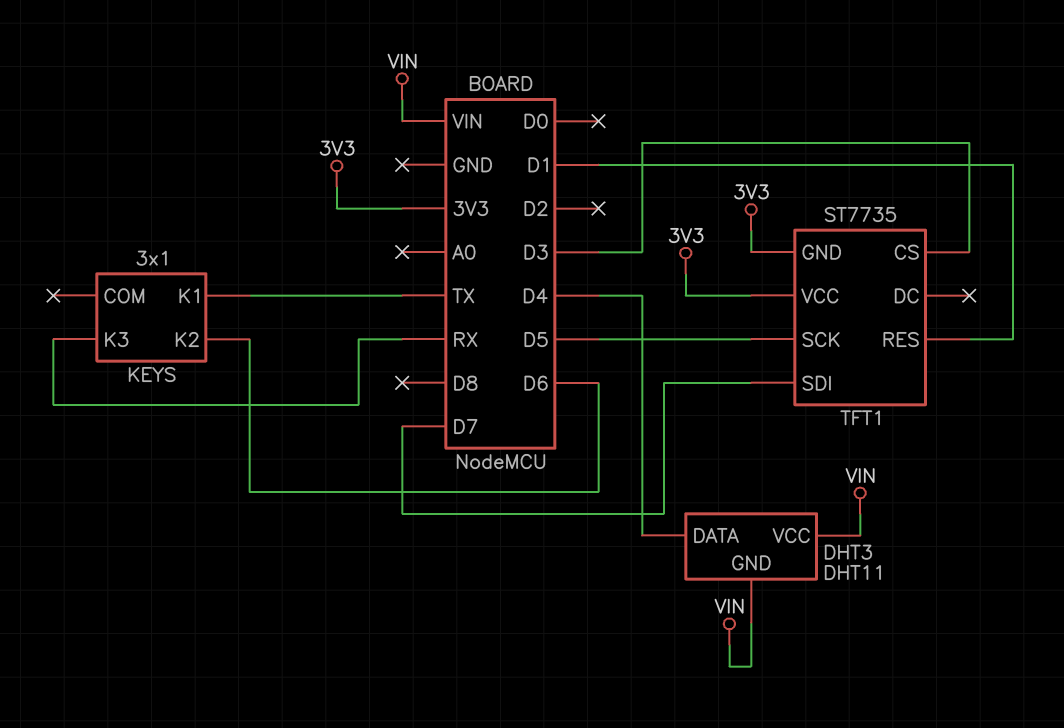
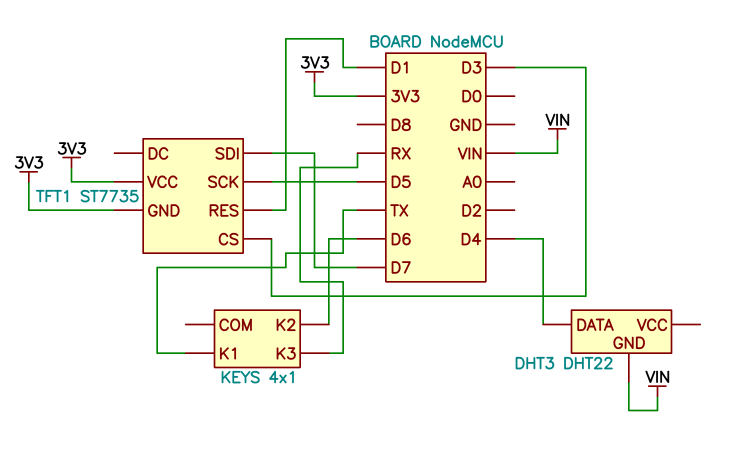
DHT3: DHT11 -> DHT22
DHT3 pin VCC: VIN -> none
KEYS: 3x1 -> 4x1

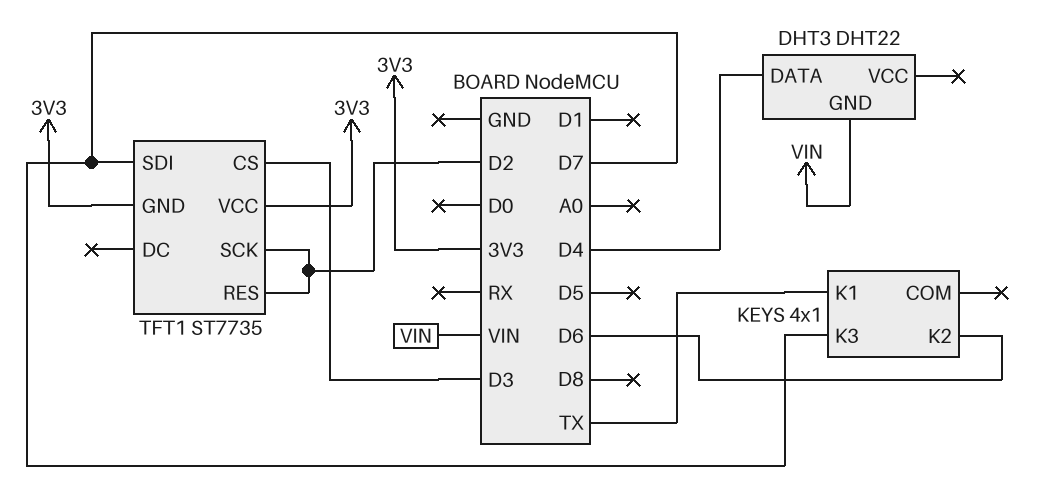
KEYS pin K3: RX -> D7
TFT1 pin RES: D1 -> D2
TFT1 pin SCK: D5 -> D2

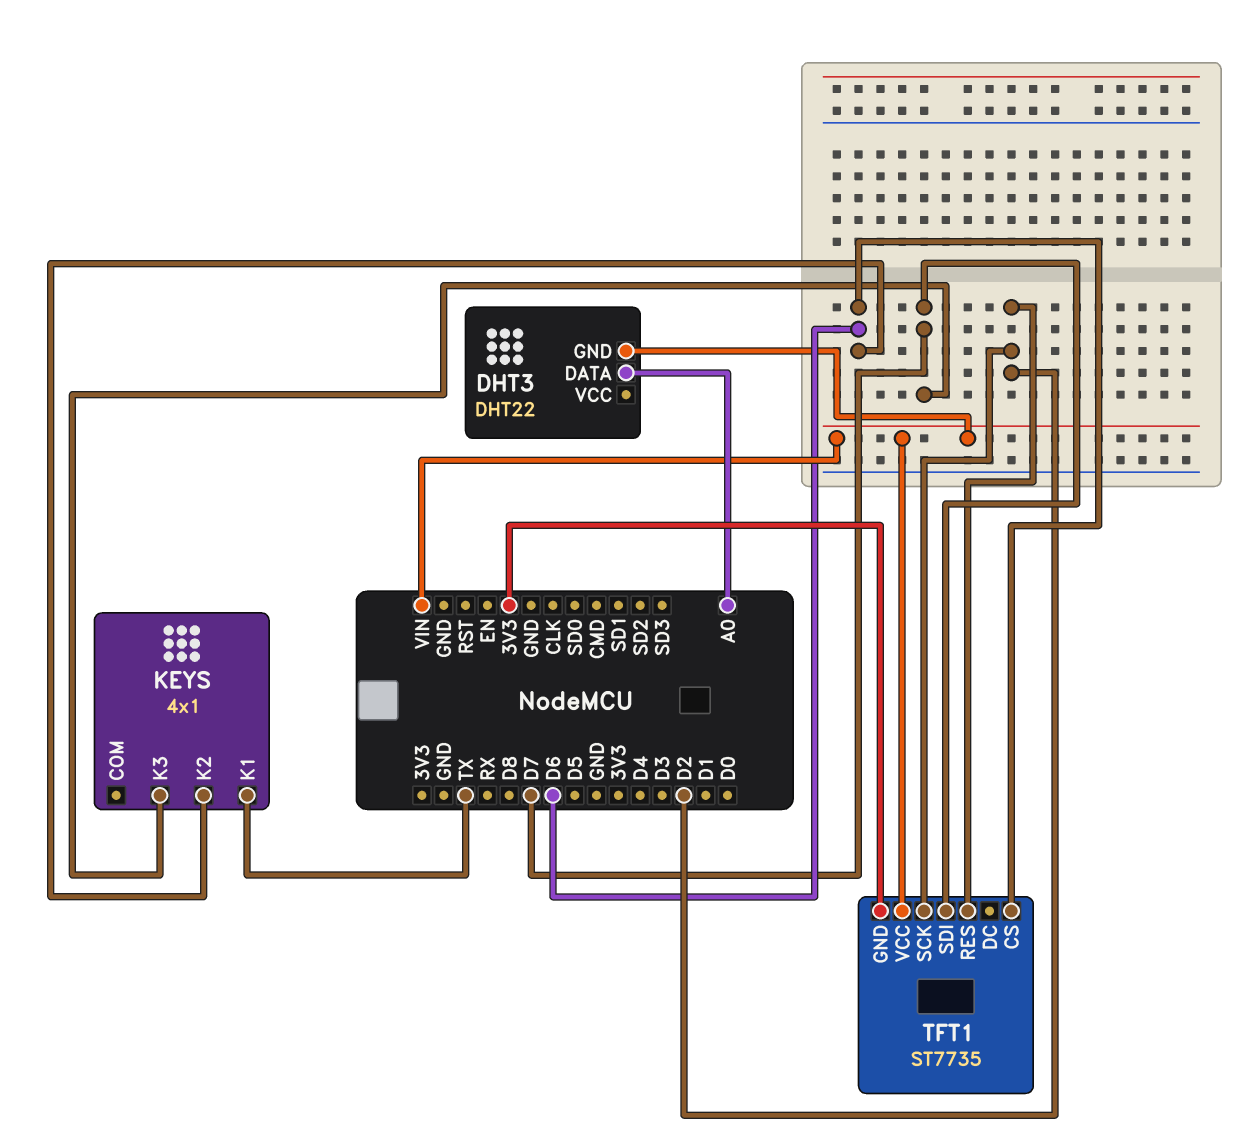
DHT3 pin DATA: D4 -> A0
TFT1 pin CS: D3 -> D6
TFT1 pin VCC: 3V3 -> VIN

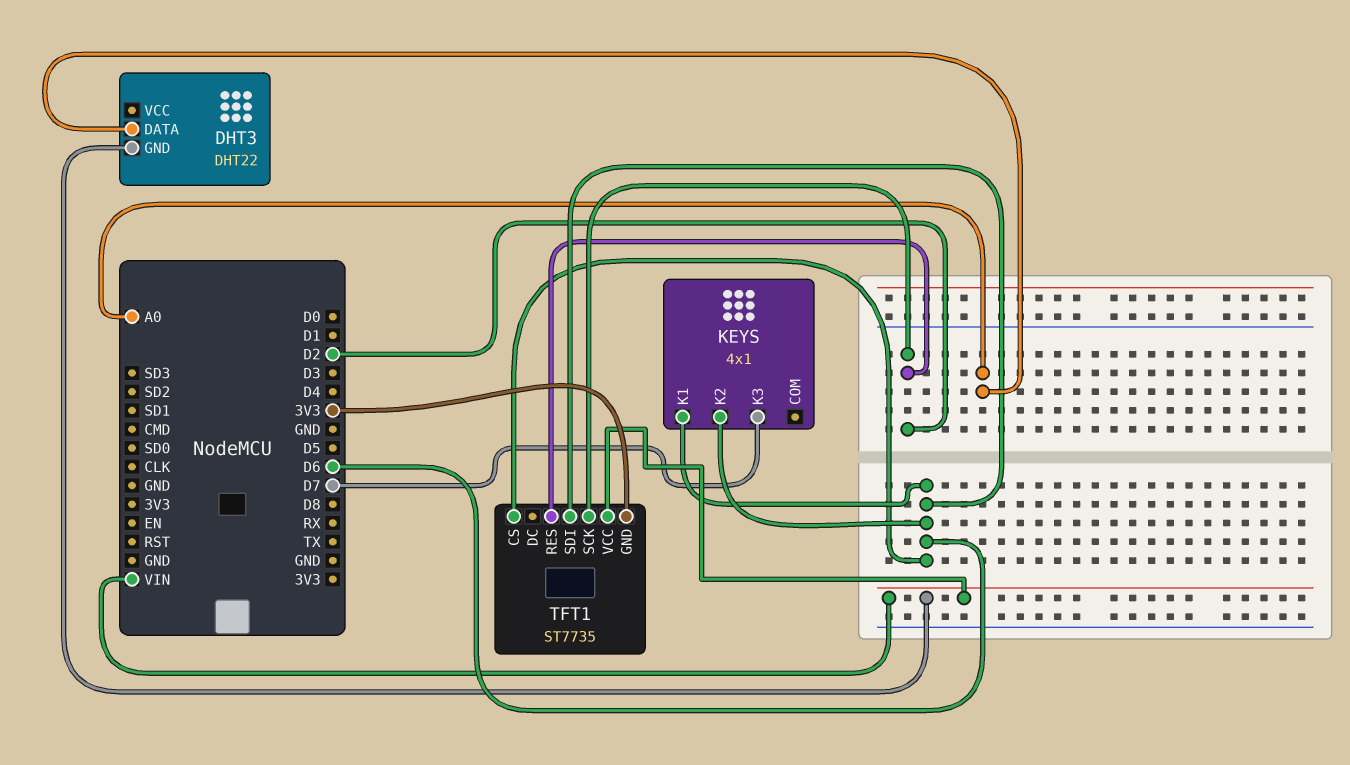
KEYS pin K1: TX -> D6
TFT1 pin SDI: D7 -> D6

